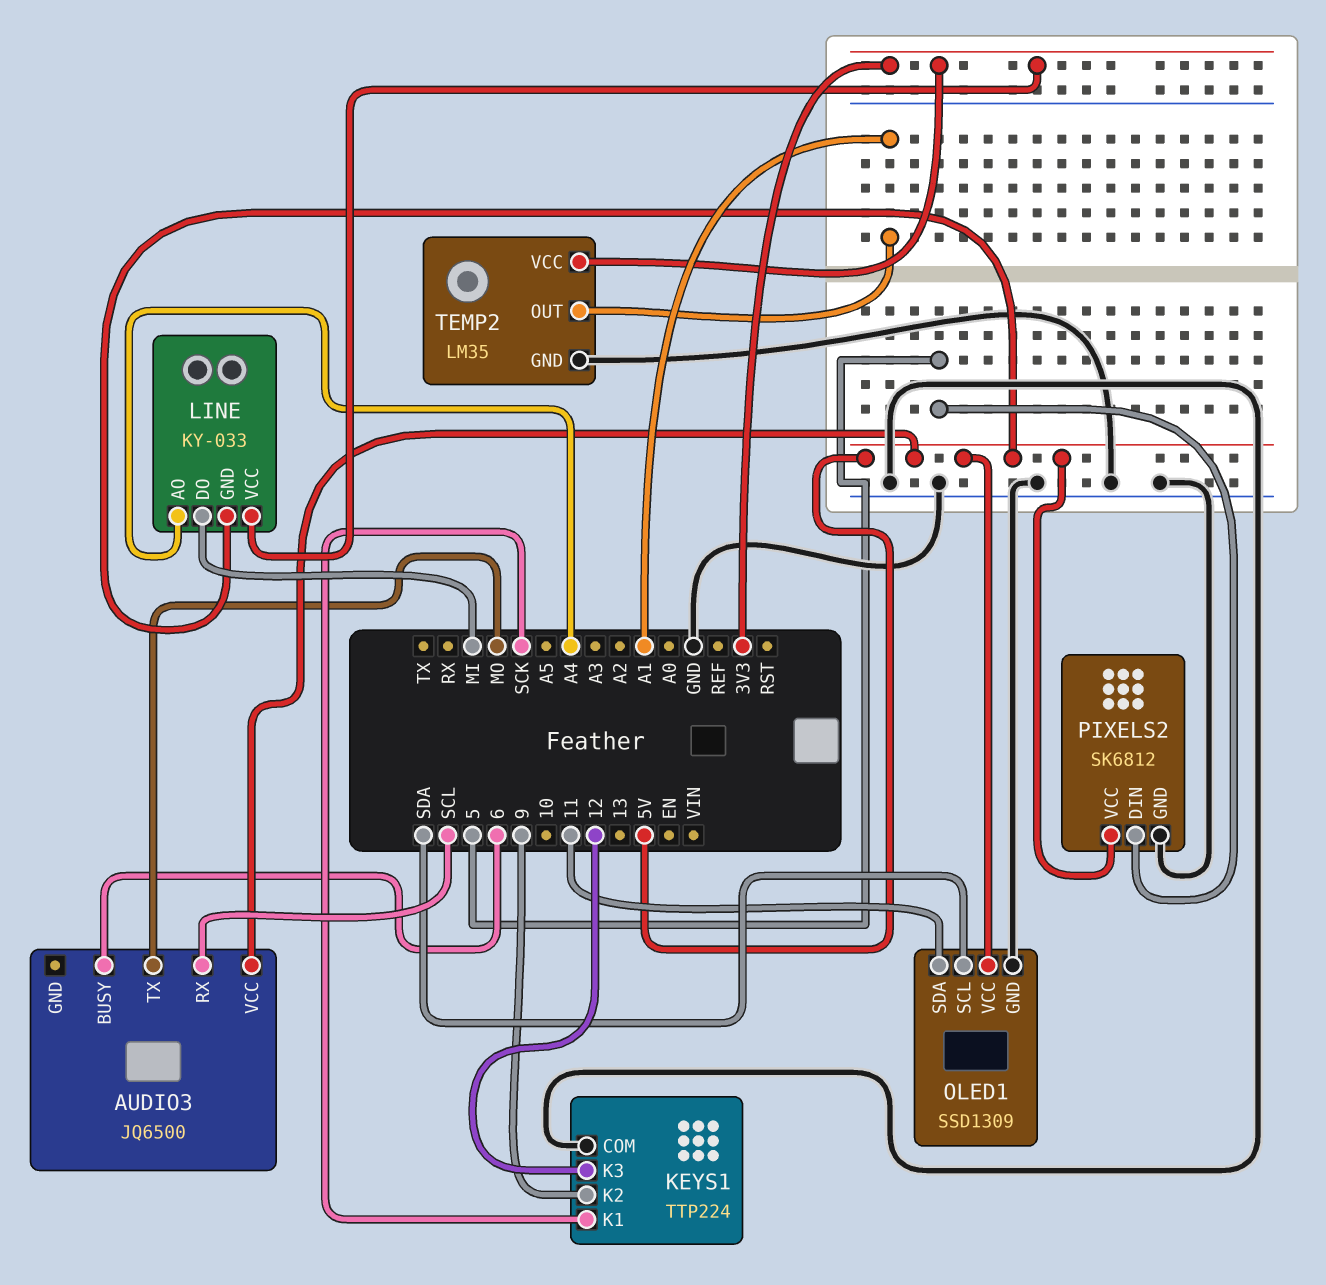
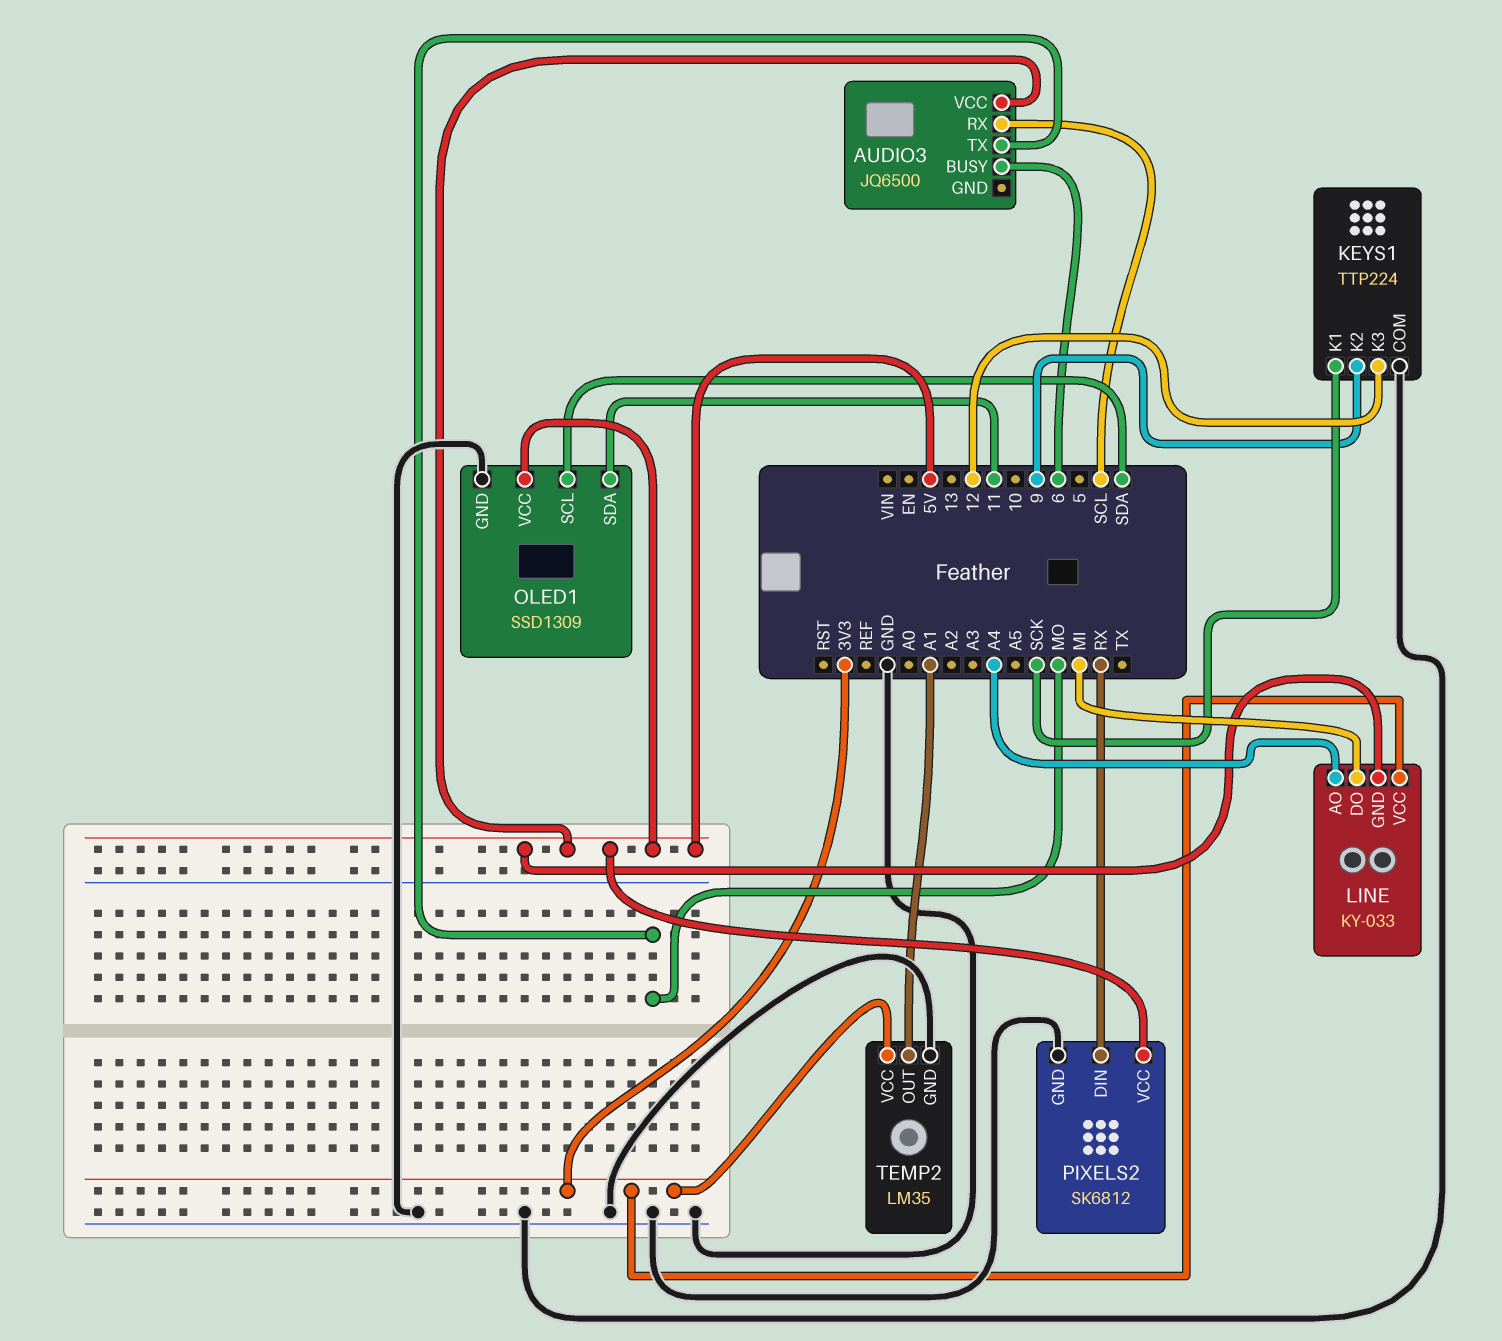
PIXELS2 pin DIN: 5 -> RX

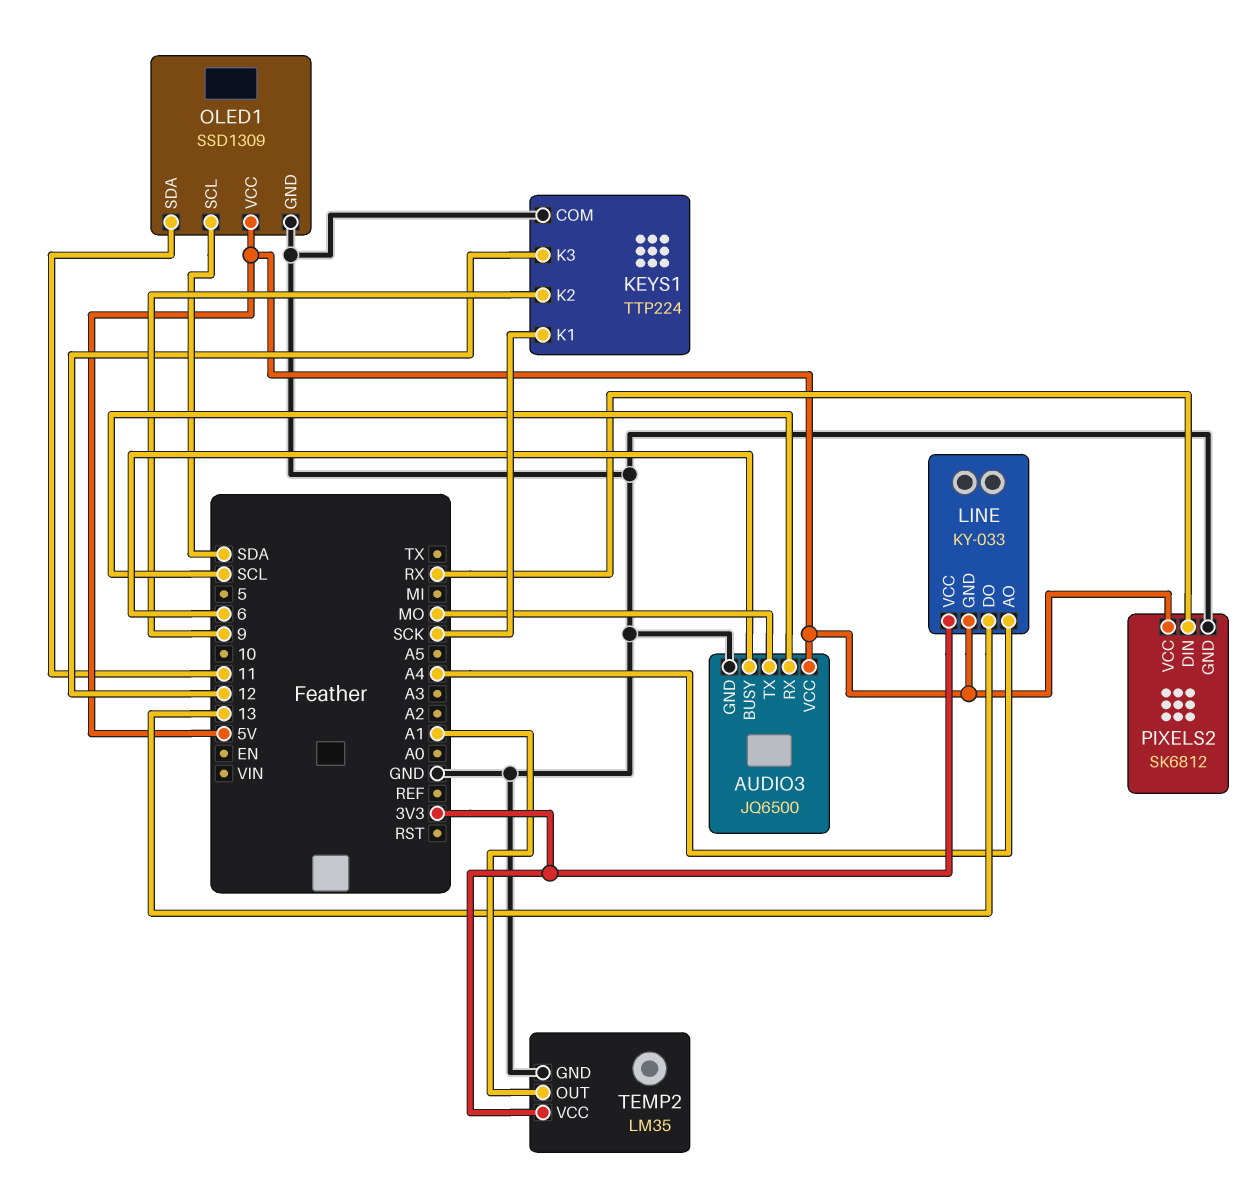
AUDIO3 pin GND: none -> GND
LINE pin DO: MI -> 13

